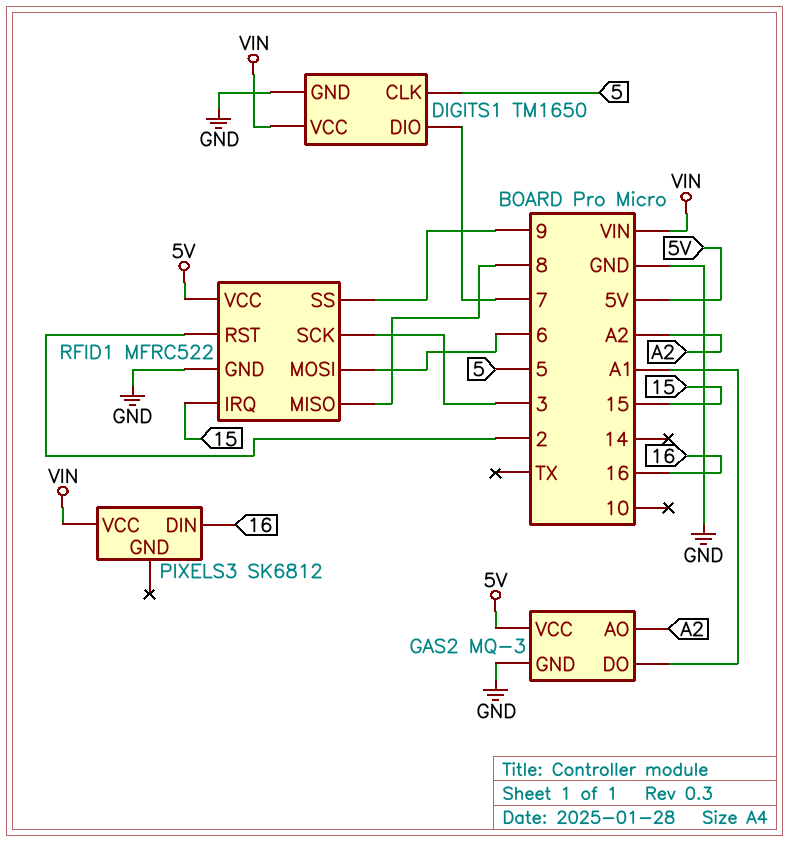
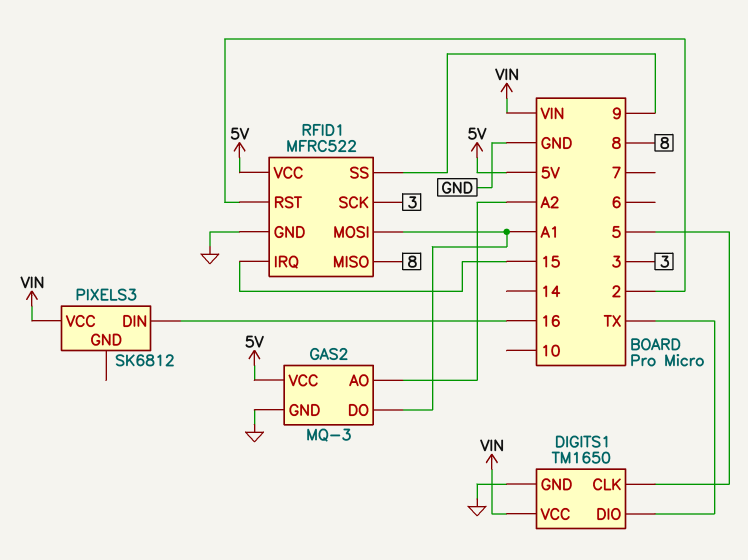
DIGITS1 pin DIO: 7 -> TX
RFID1 pin MOSI: 6 -> A1

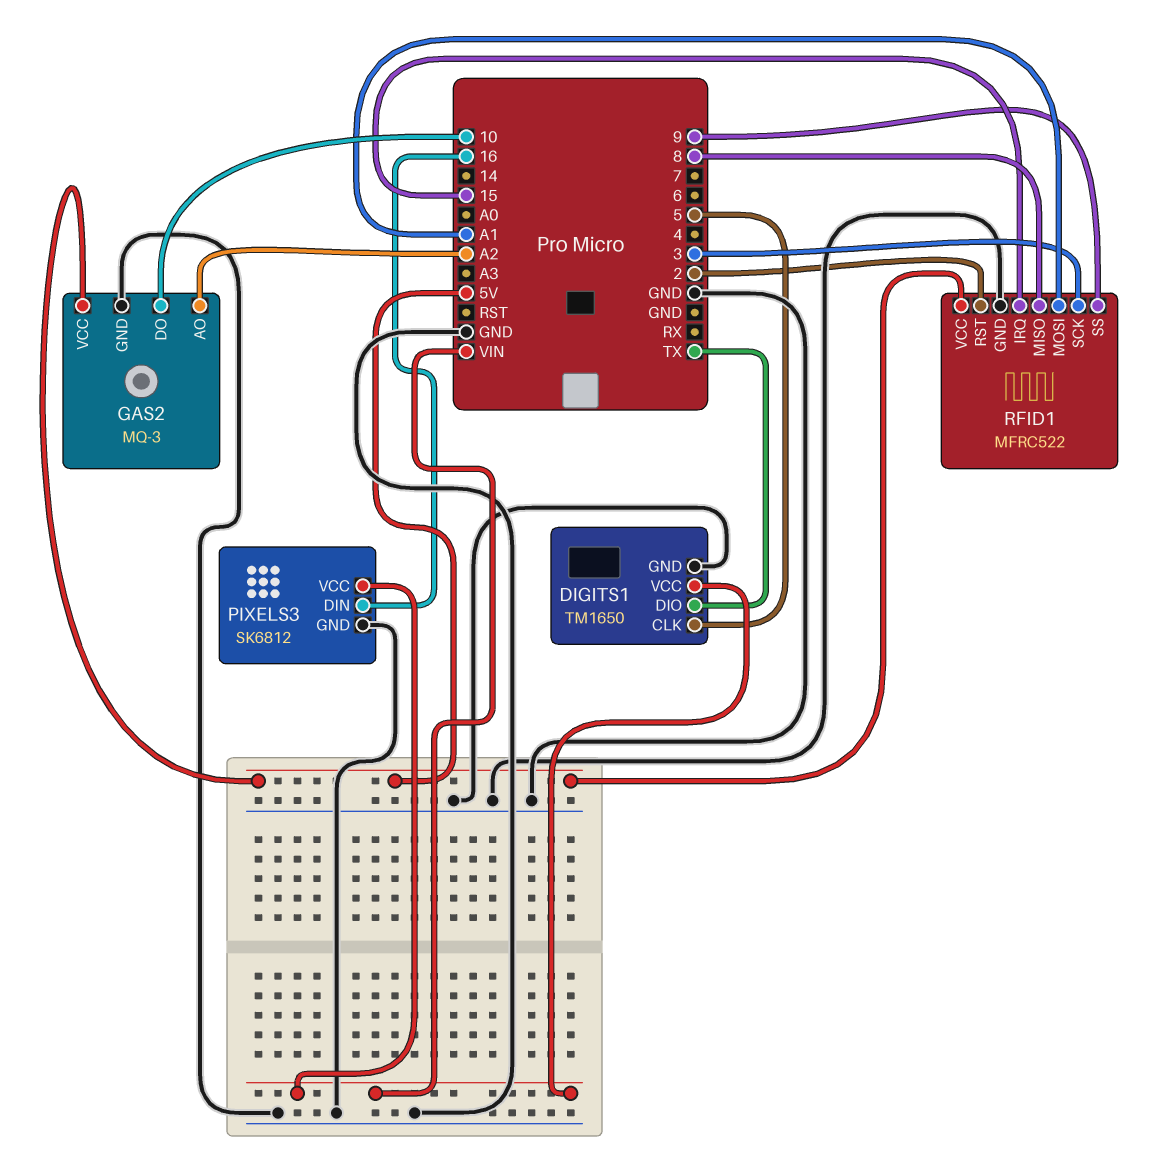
GAS2 pin DO: A1 -> 10
PIXELS3 pin GND: none -> GND

